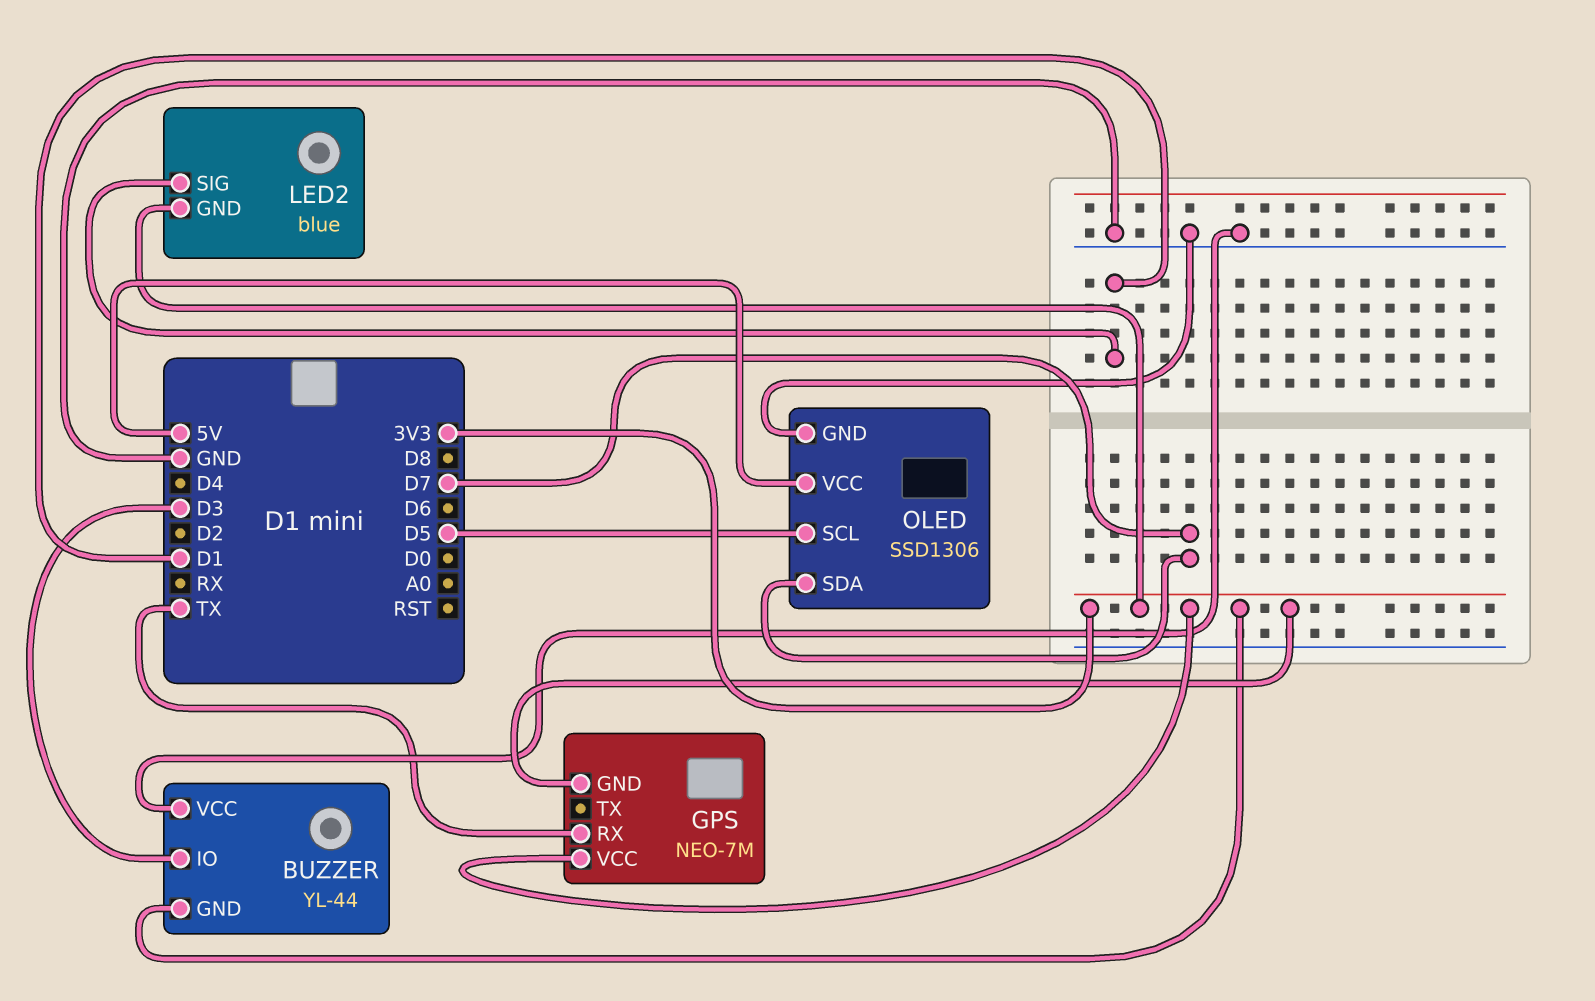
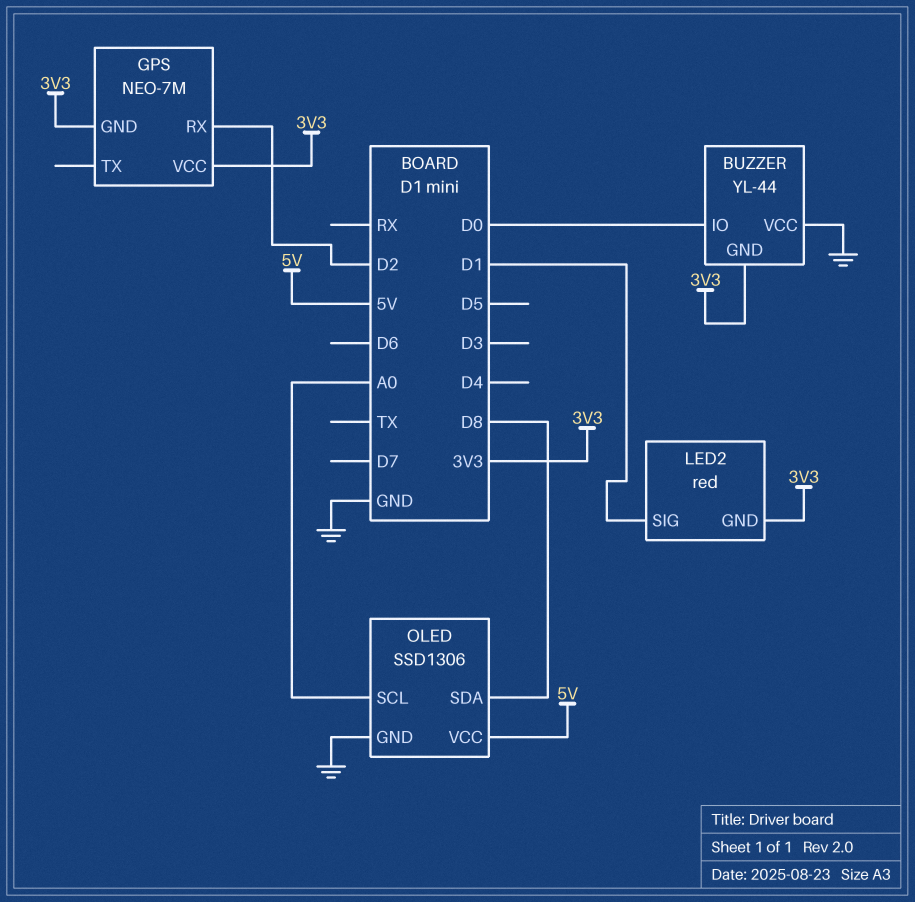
BUZZER pin IO: D3 -> D0
GPS pin RX: TX -> D2
LED2: blue -> red
OLED pin SCL: D5 -> A0
OLED pin SDA: D7 -> D8

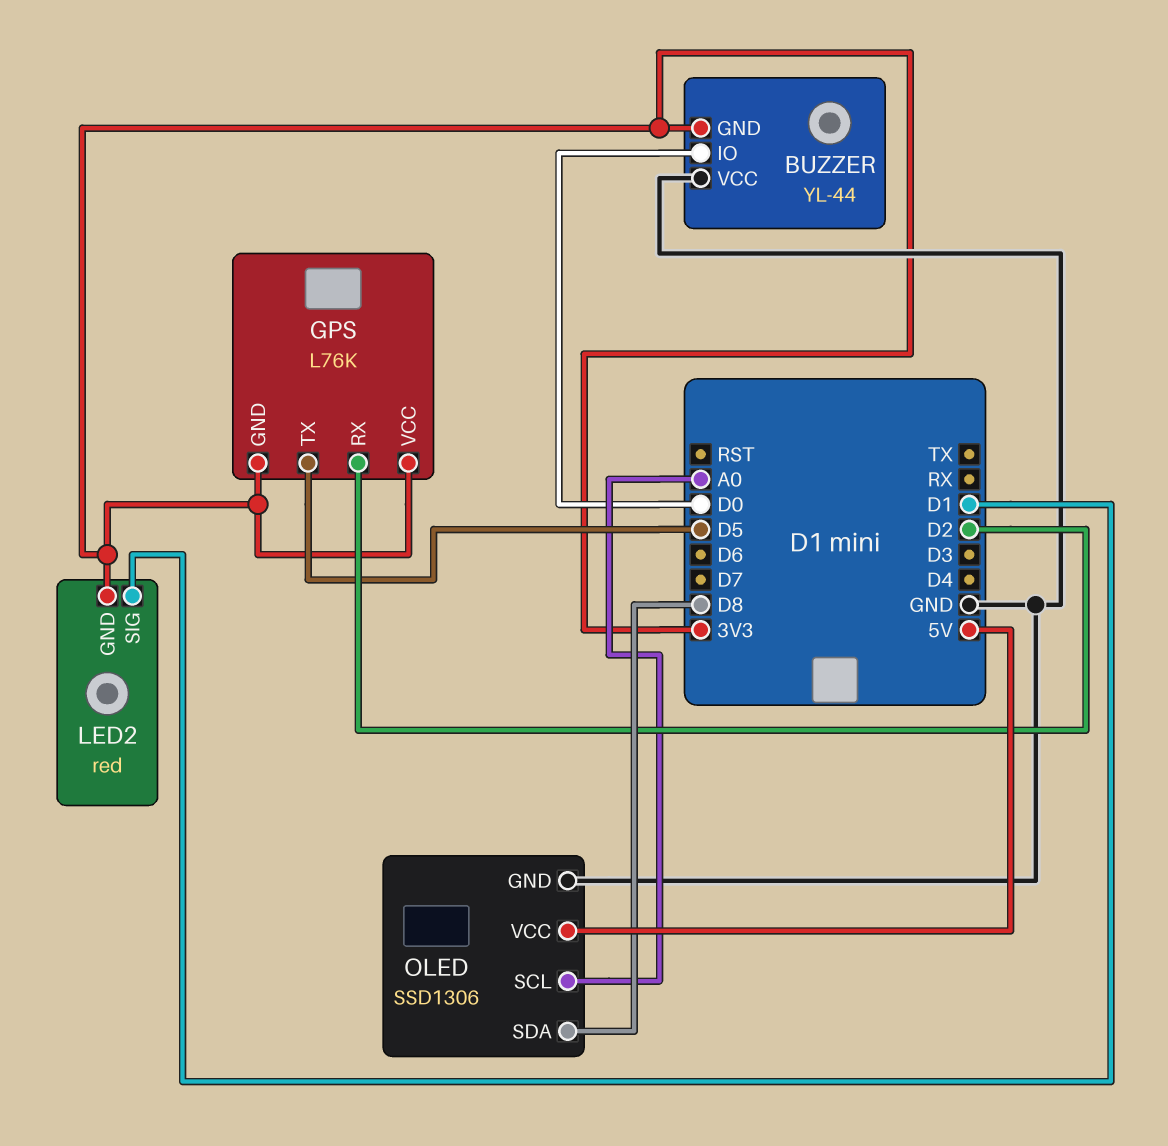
GPS: NEO-7M -> L76K
GPS pin TX: none -> D5

